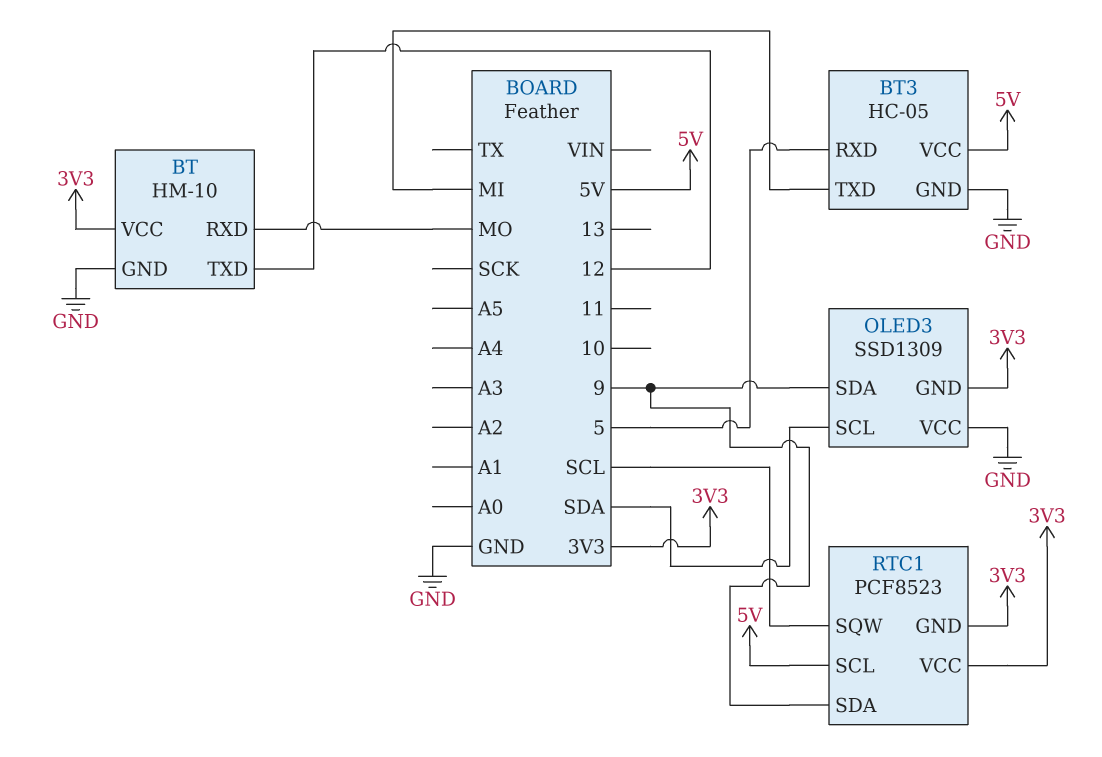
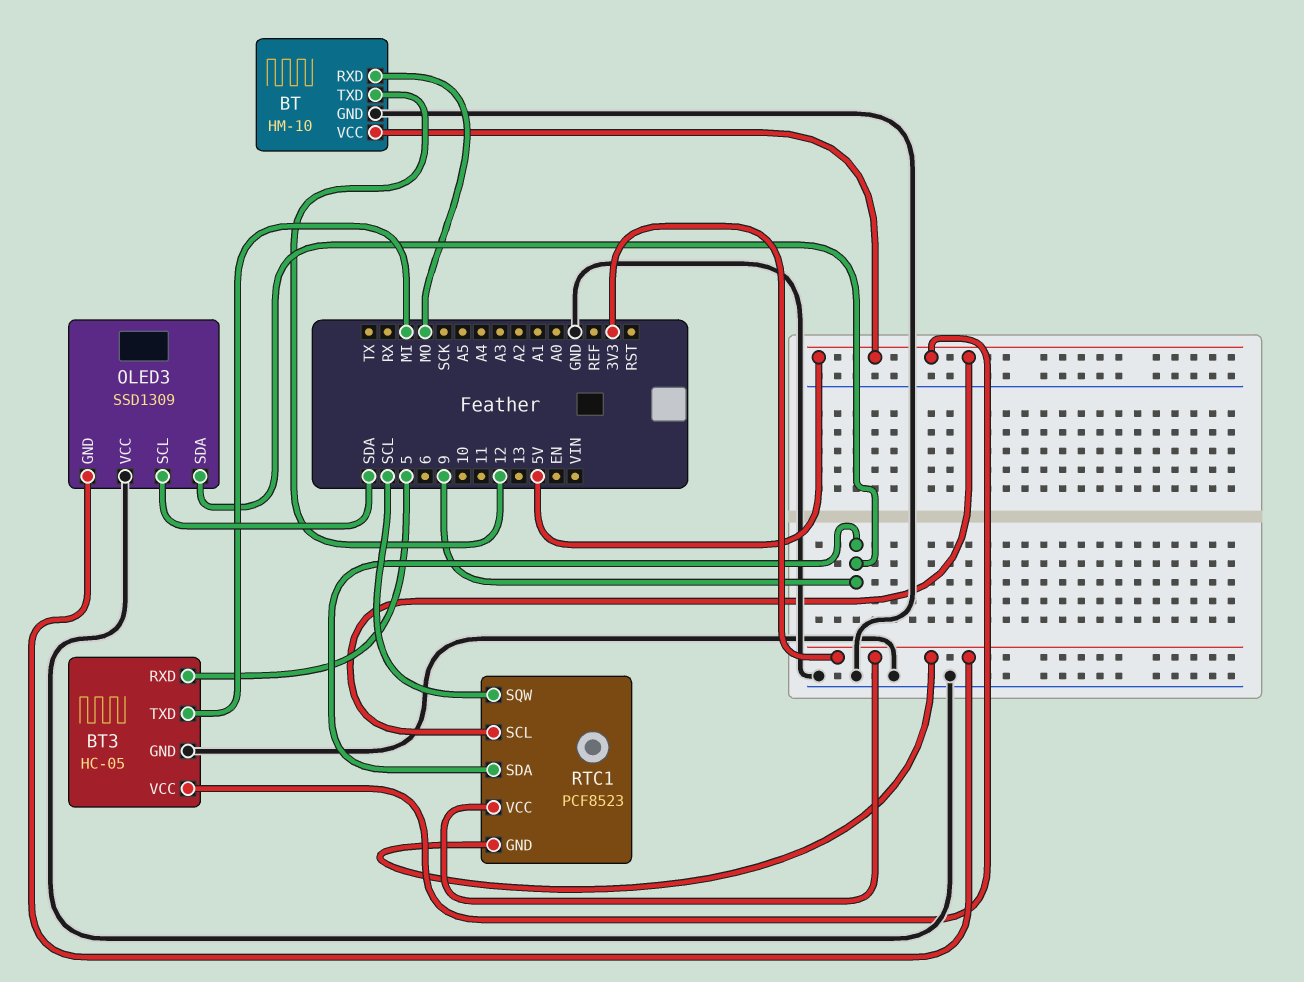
BT pin VCC: 3V3 -> 5V

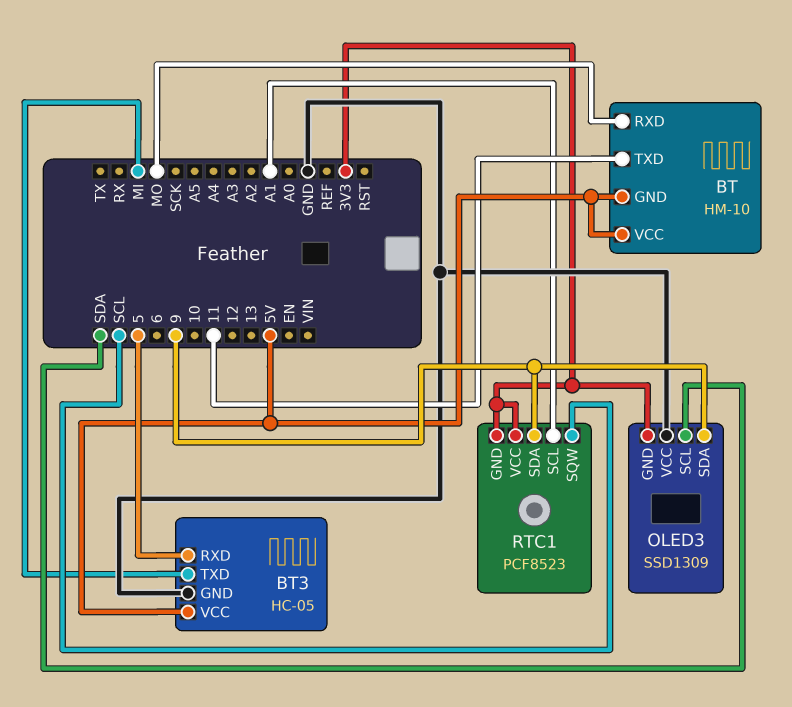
BT pin GND: GND -> 5V
BT pin TXD: 12 -> 11
RTC1 pin SCL: 5V -> A1

